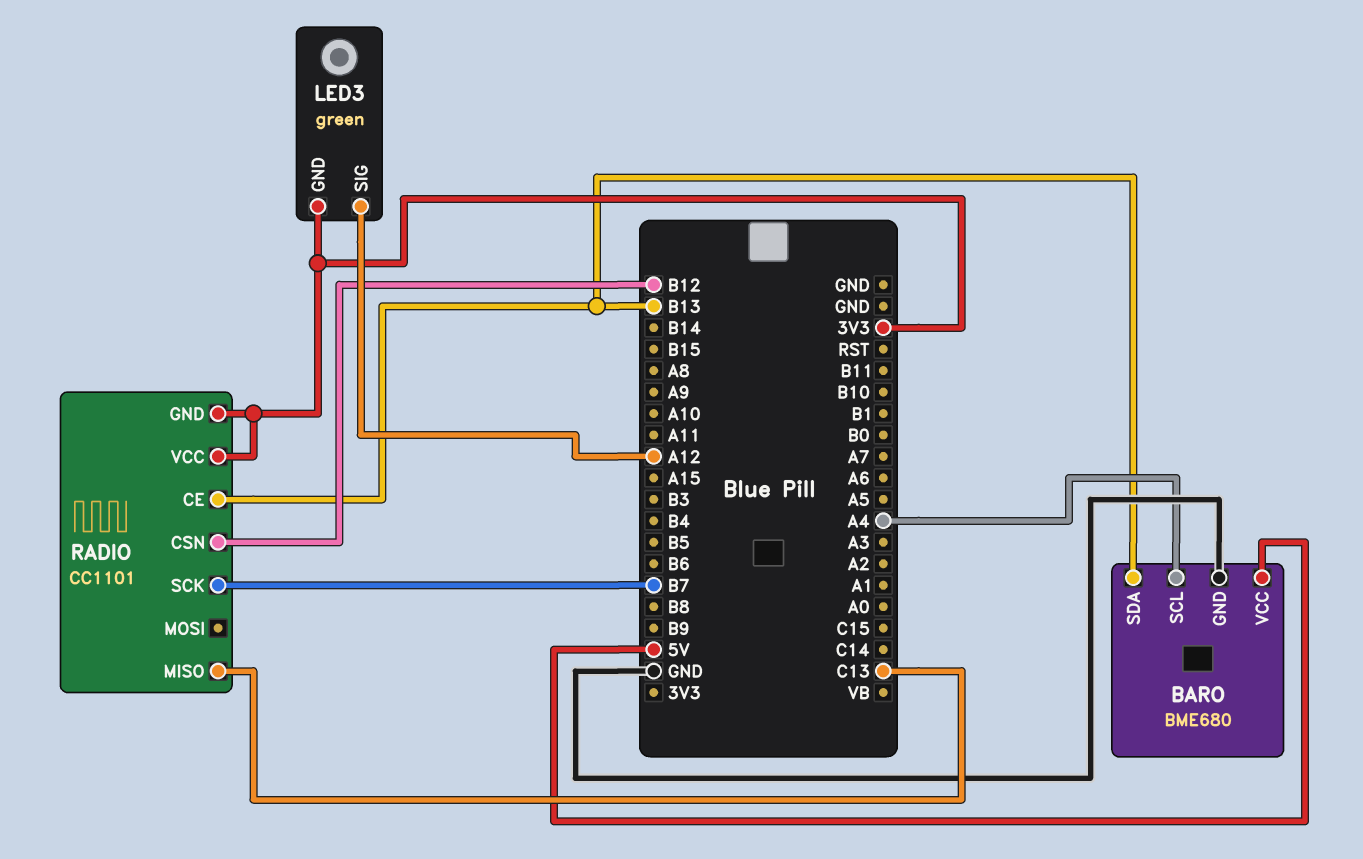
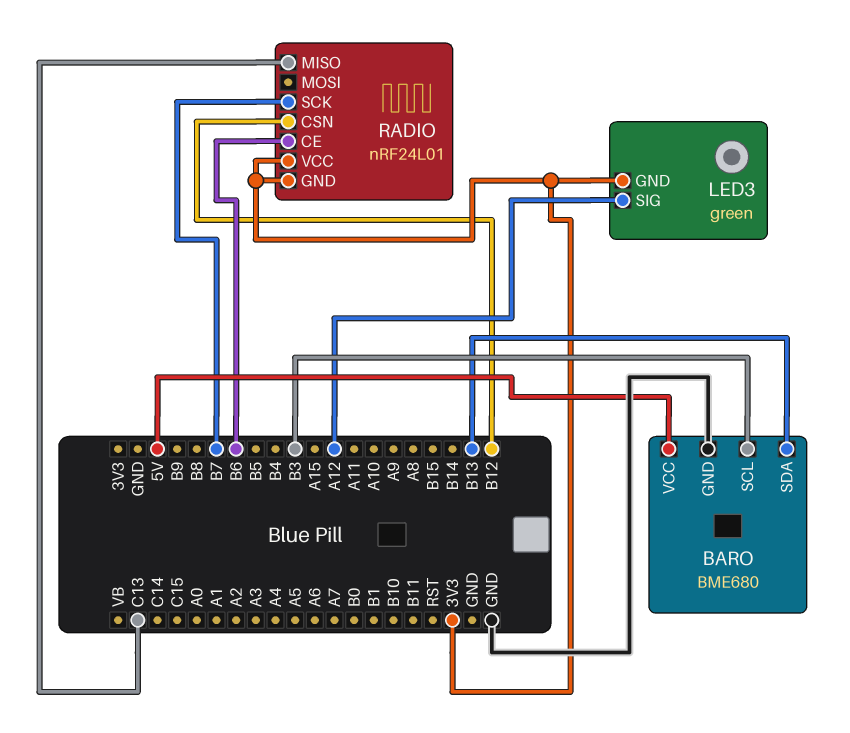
BARO pin SCL: A4 -> B3
RADIO: CC1101 -> nRF24L01
RADIO pin CE: B13 -> B6

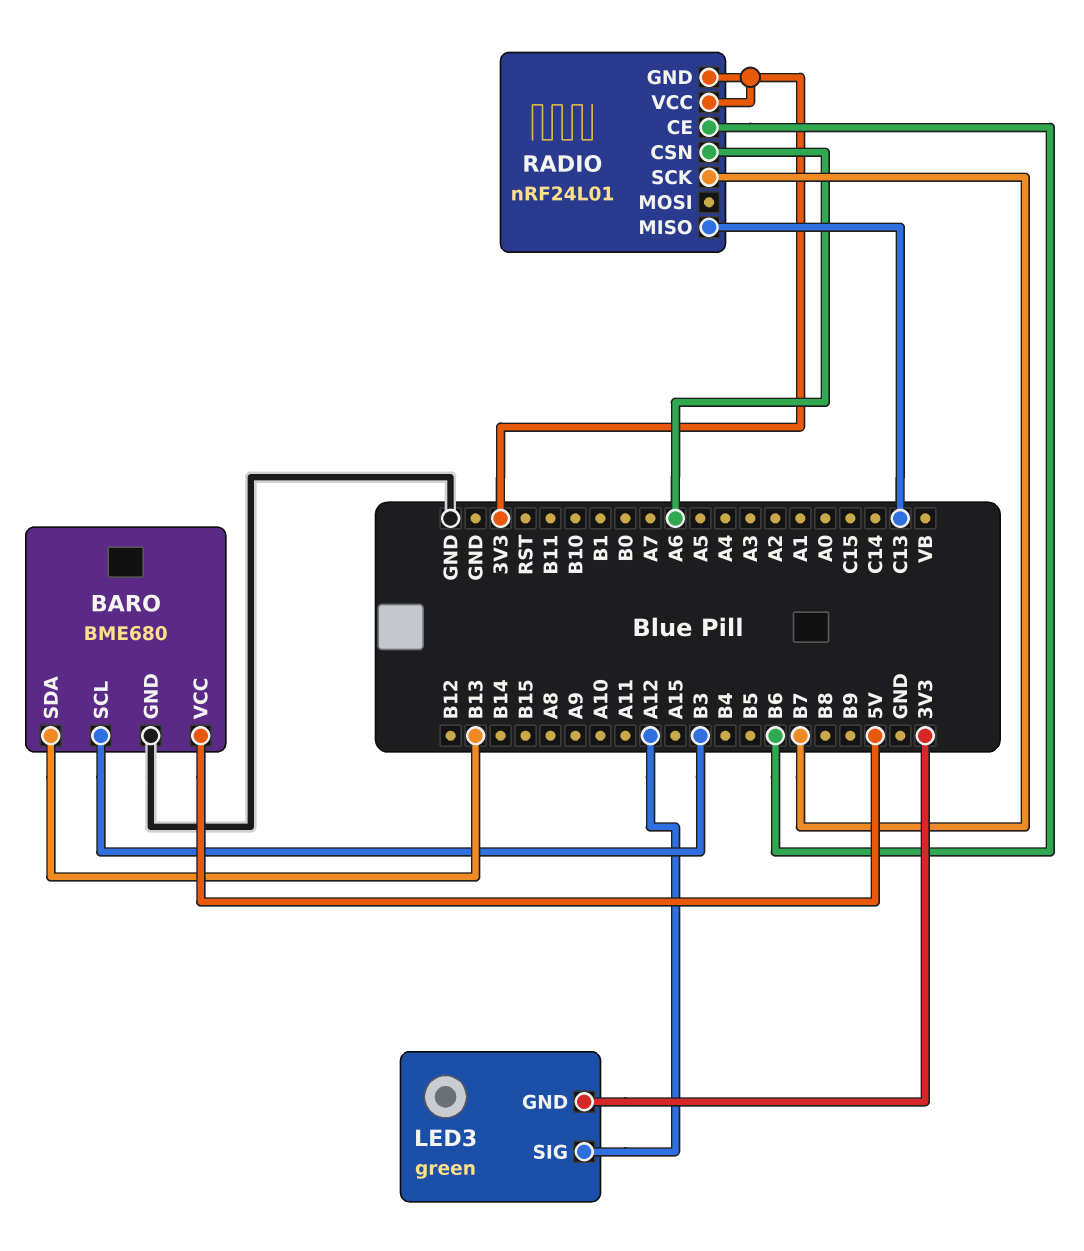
RADIO pin CSN: B12 -> A6

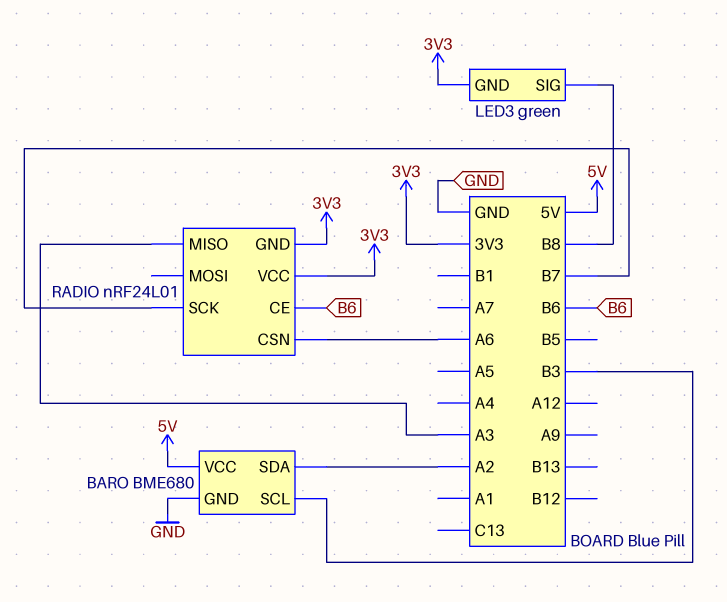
BARO pin SDA: B13 -> A2
LED3 pin SIG: A12 -> B8
RADIO pin MISO: C13 -> A3

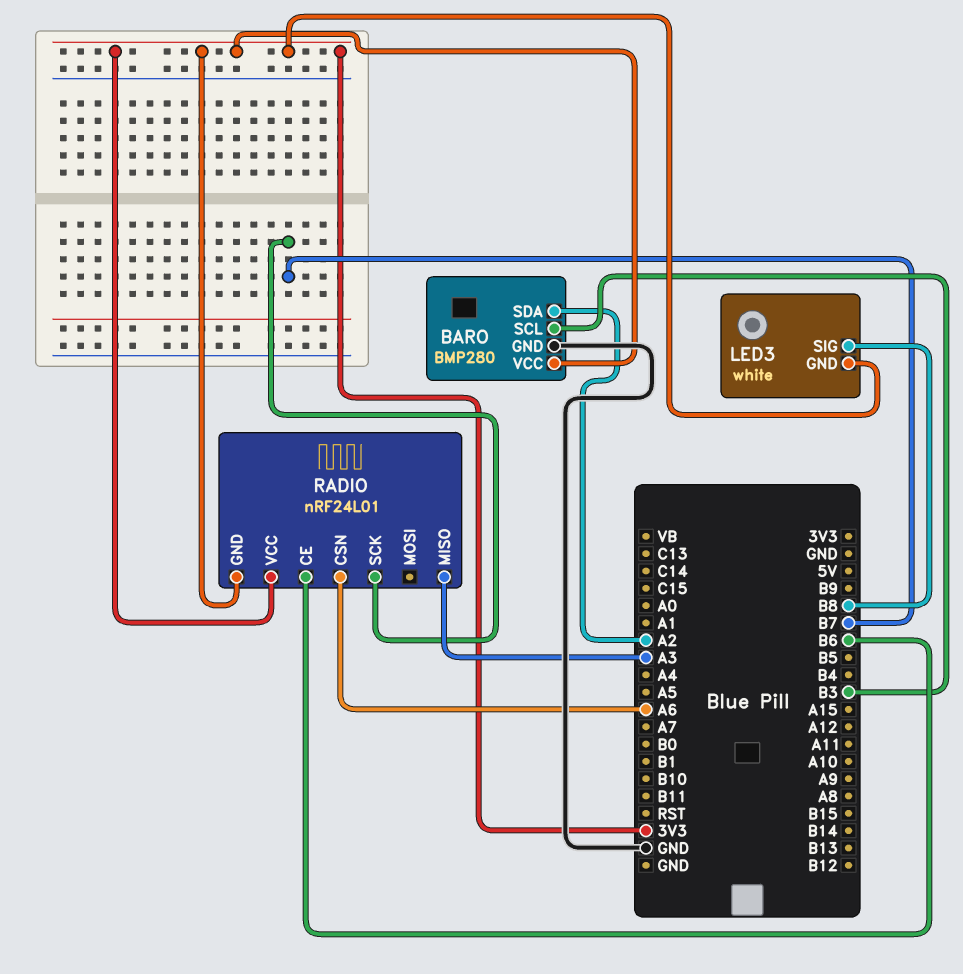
BARO: BME680 -> BMP280
BARO pin VCC: 5V -> 3V3
LED3: green -> white

